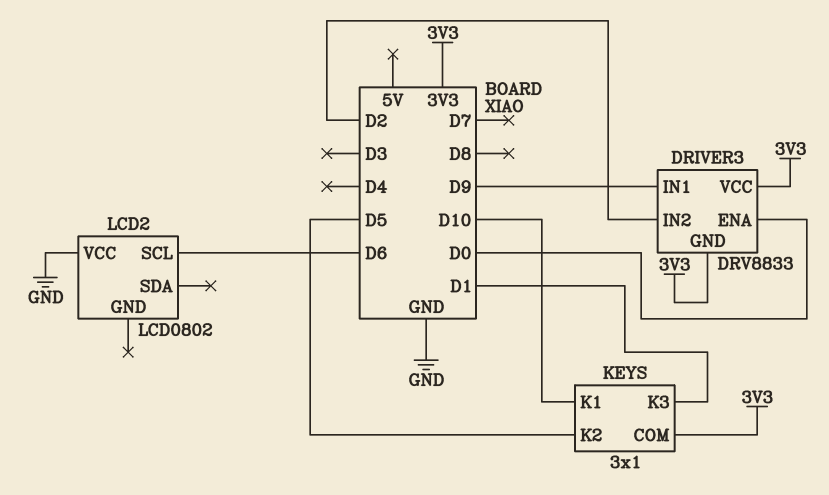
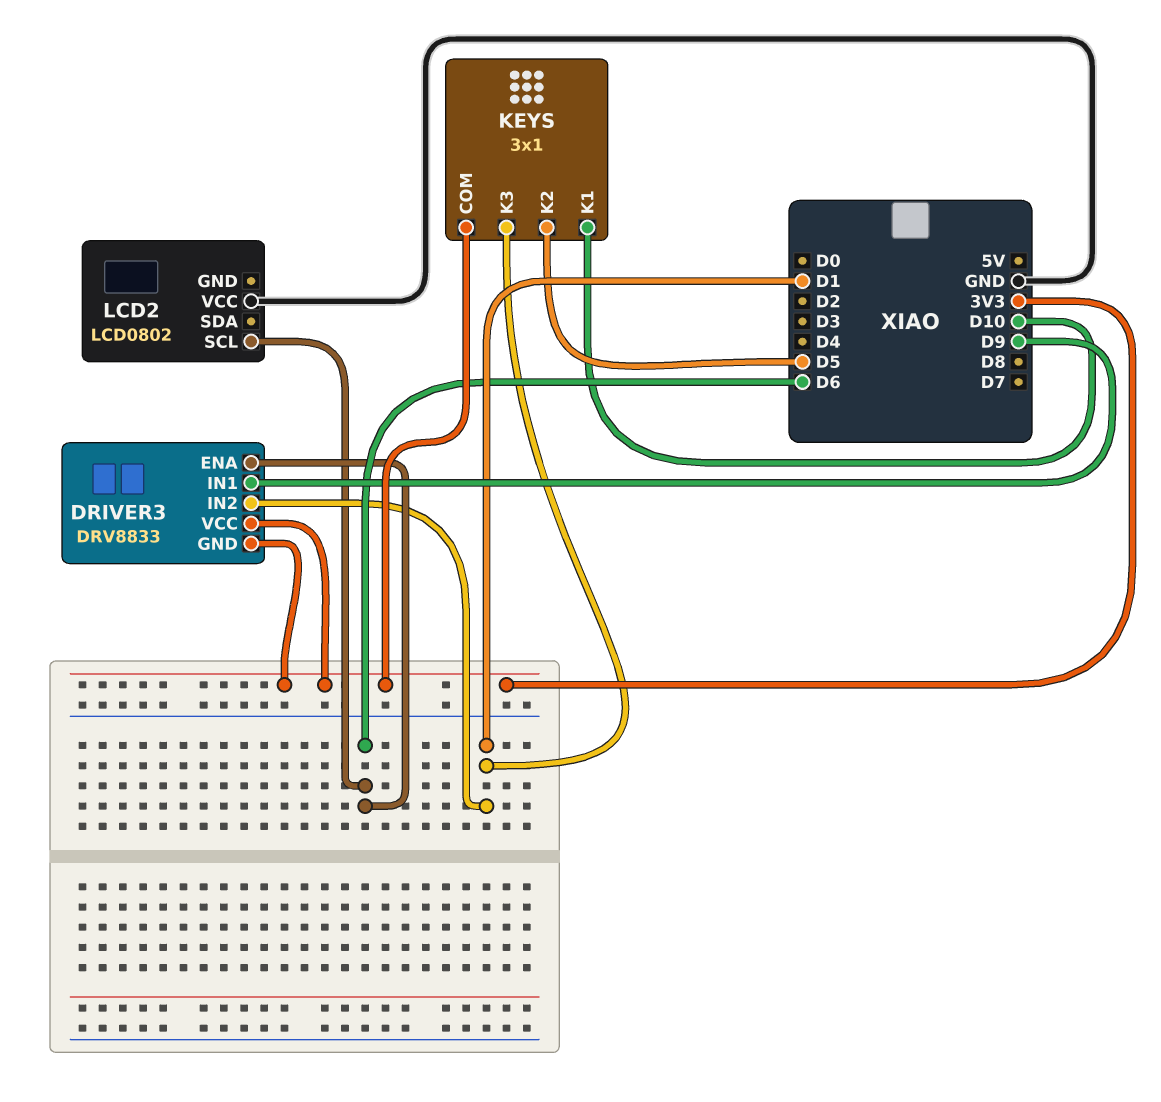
DRIVER3 pin ENA: D0 -> D6
DRIVER3 pin IN2: D2 -> D1

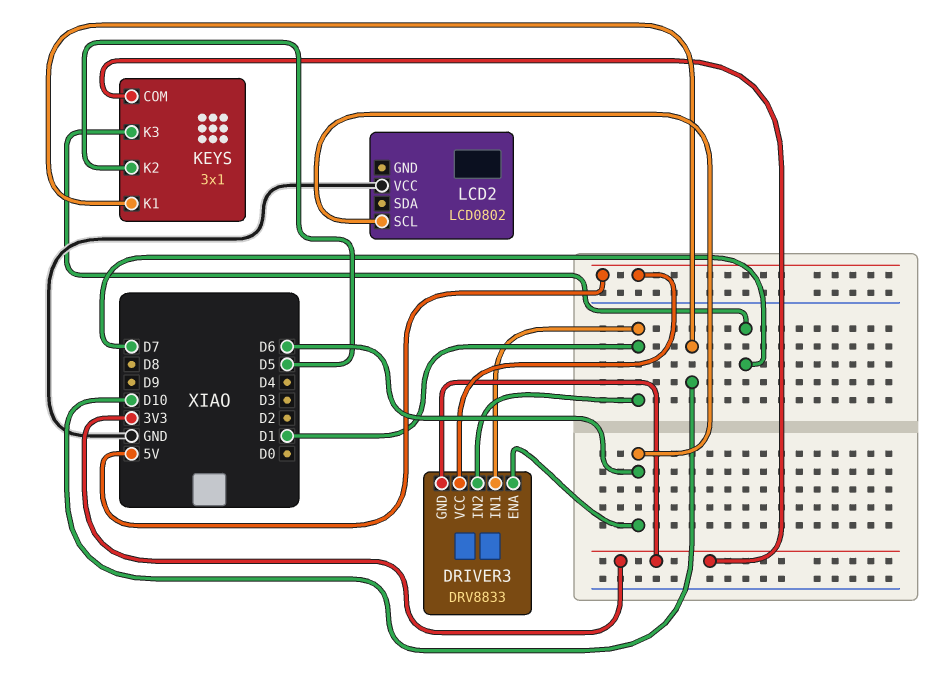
DRIVER3 pin IN1: D9 -> D1
DRIVER3 pin VCC: 3V3 -> 5V
KEYS pin K3: D1 -> D7

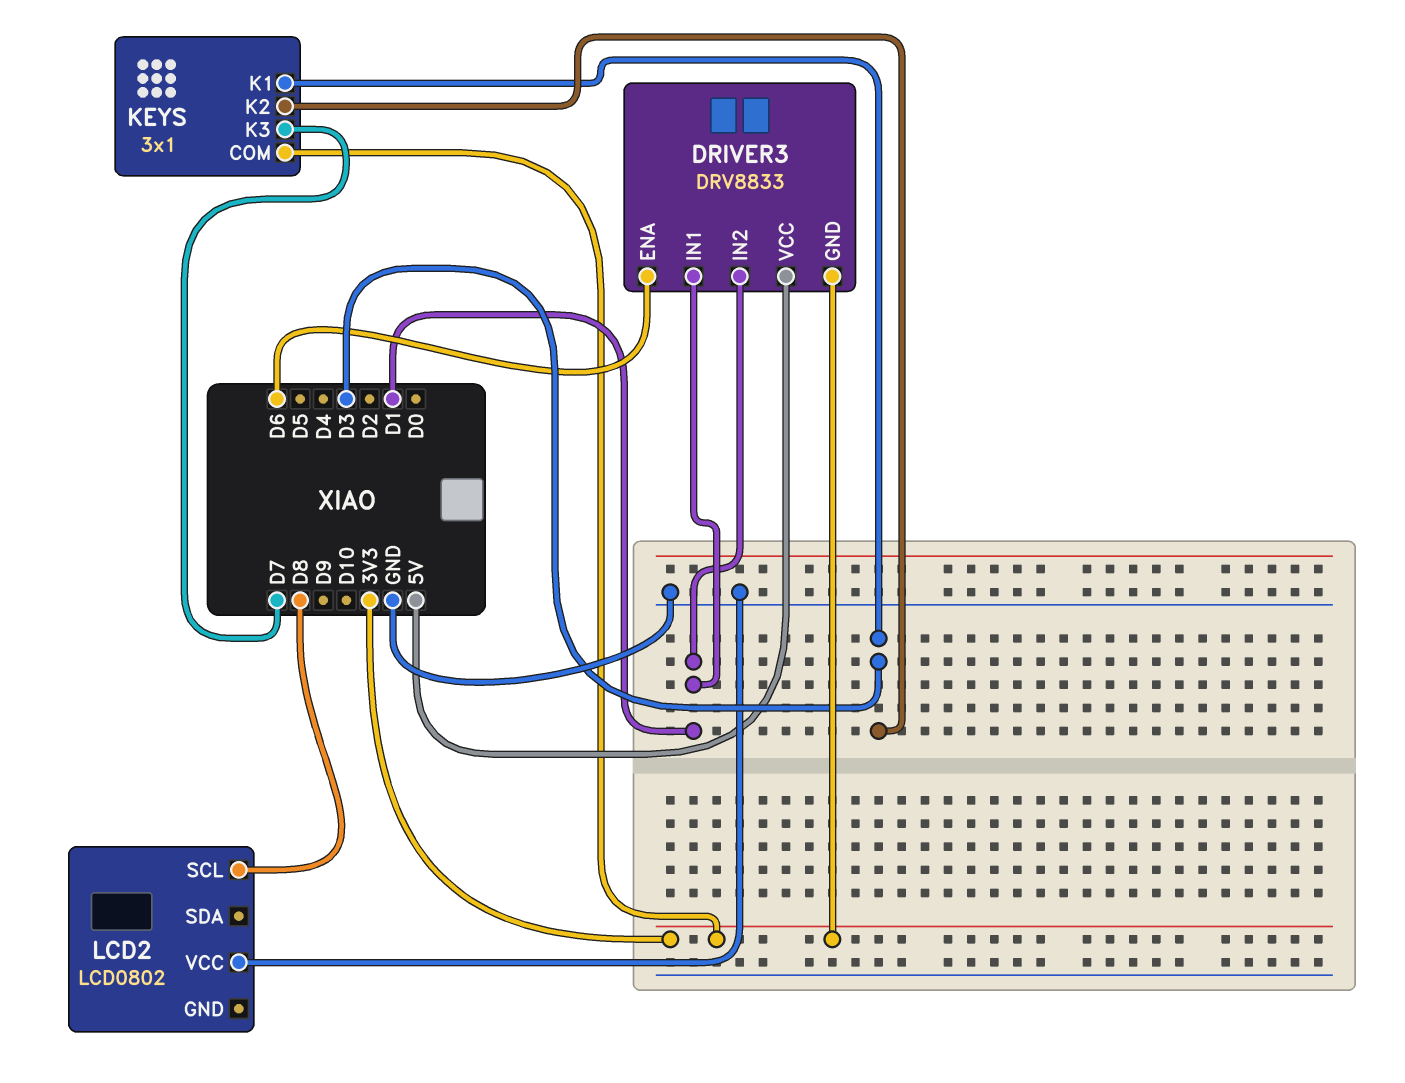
KEYS pin K1: D10 -> D3
KEYS pin K2: D5 -> D3
LCD2 pin SCL: D6 -> D8

